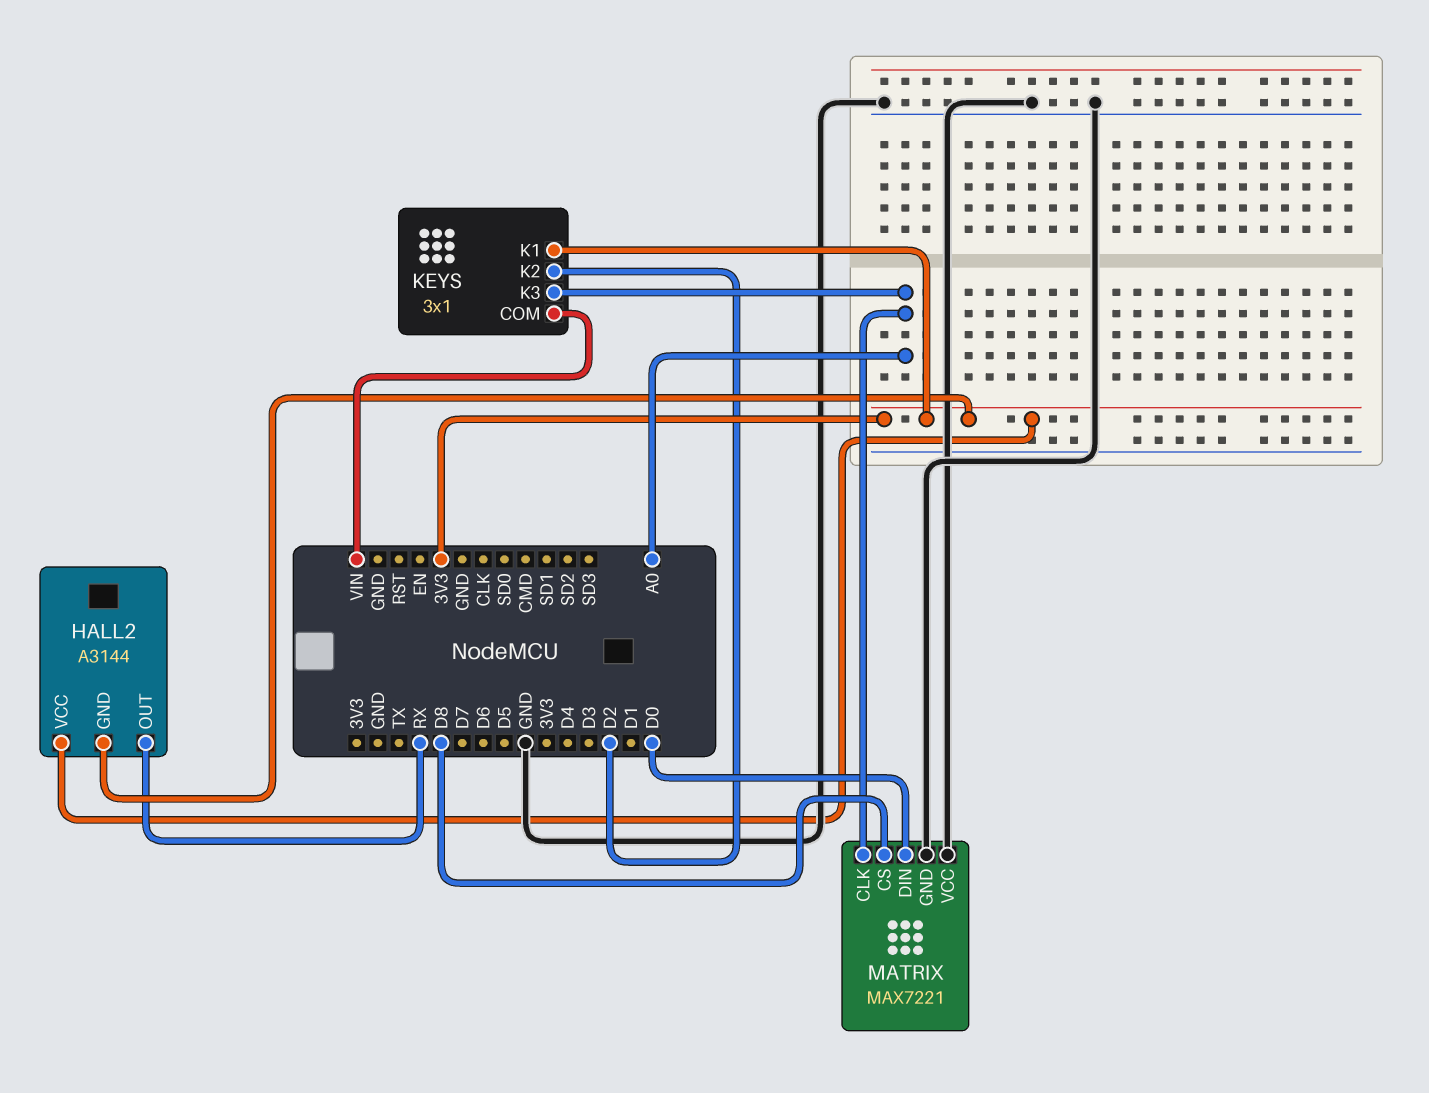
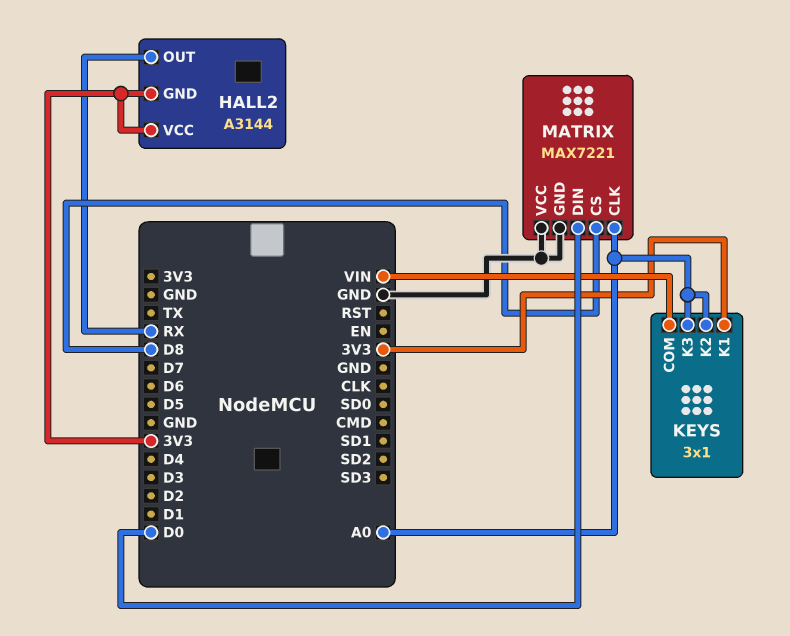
KEYS pin K2: D2 -> A0

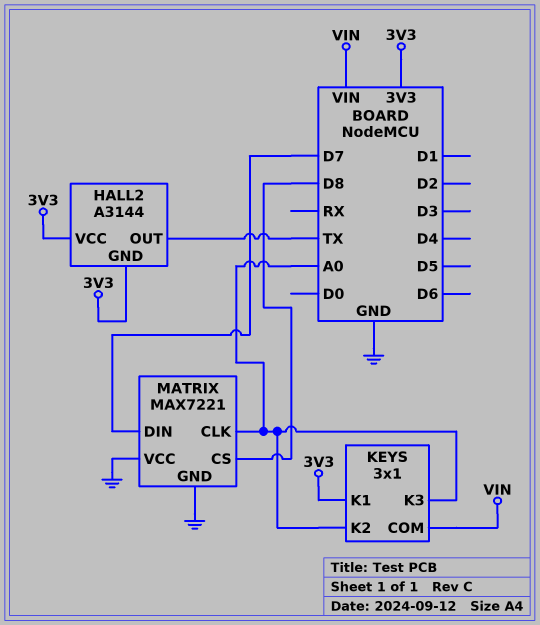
HALL2 pin OUT: RX -> TX
MATRIX pin DIN: D0 -> D7

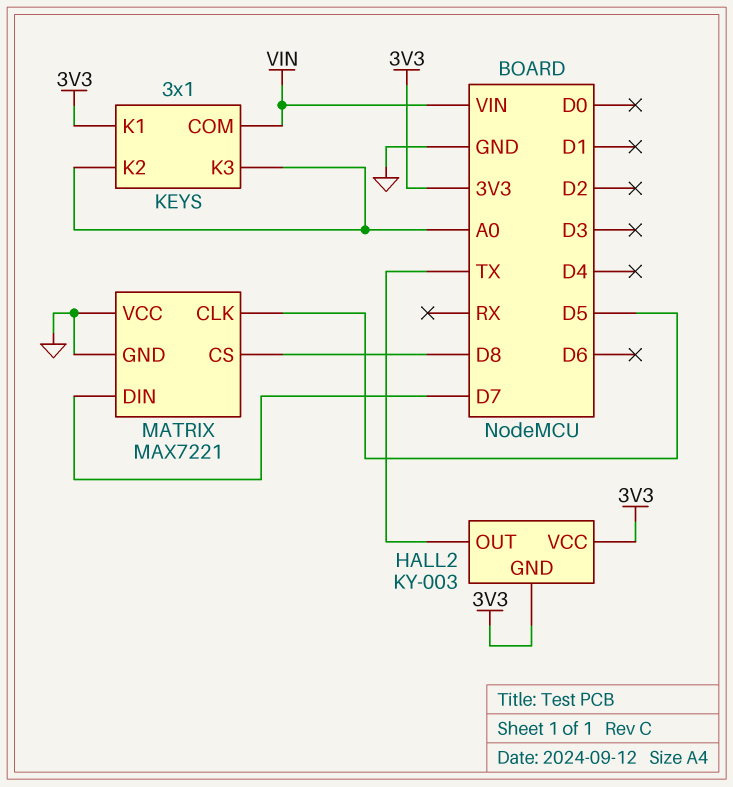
HALL2: A3144 -> KY-003
MATRIX pin CLK: A0 -> D5

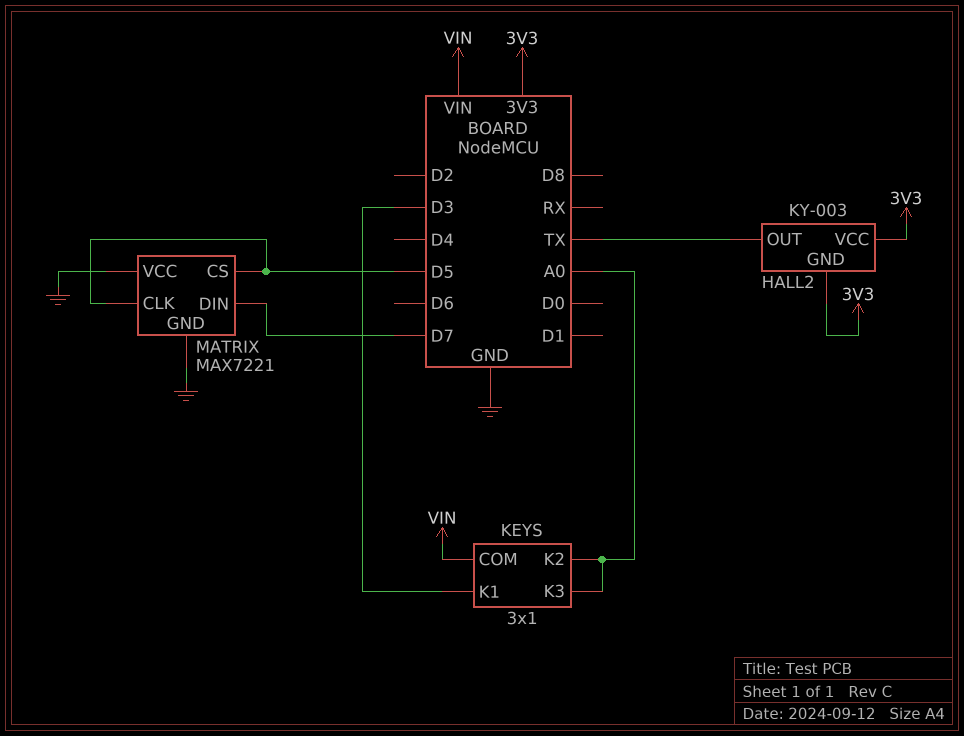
KEYS pin K1: 3V3 -> D3
MATRIX pin CS: D8 -> D5

